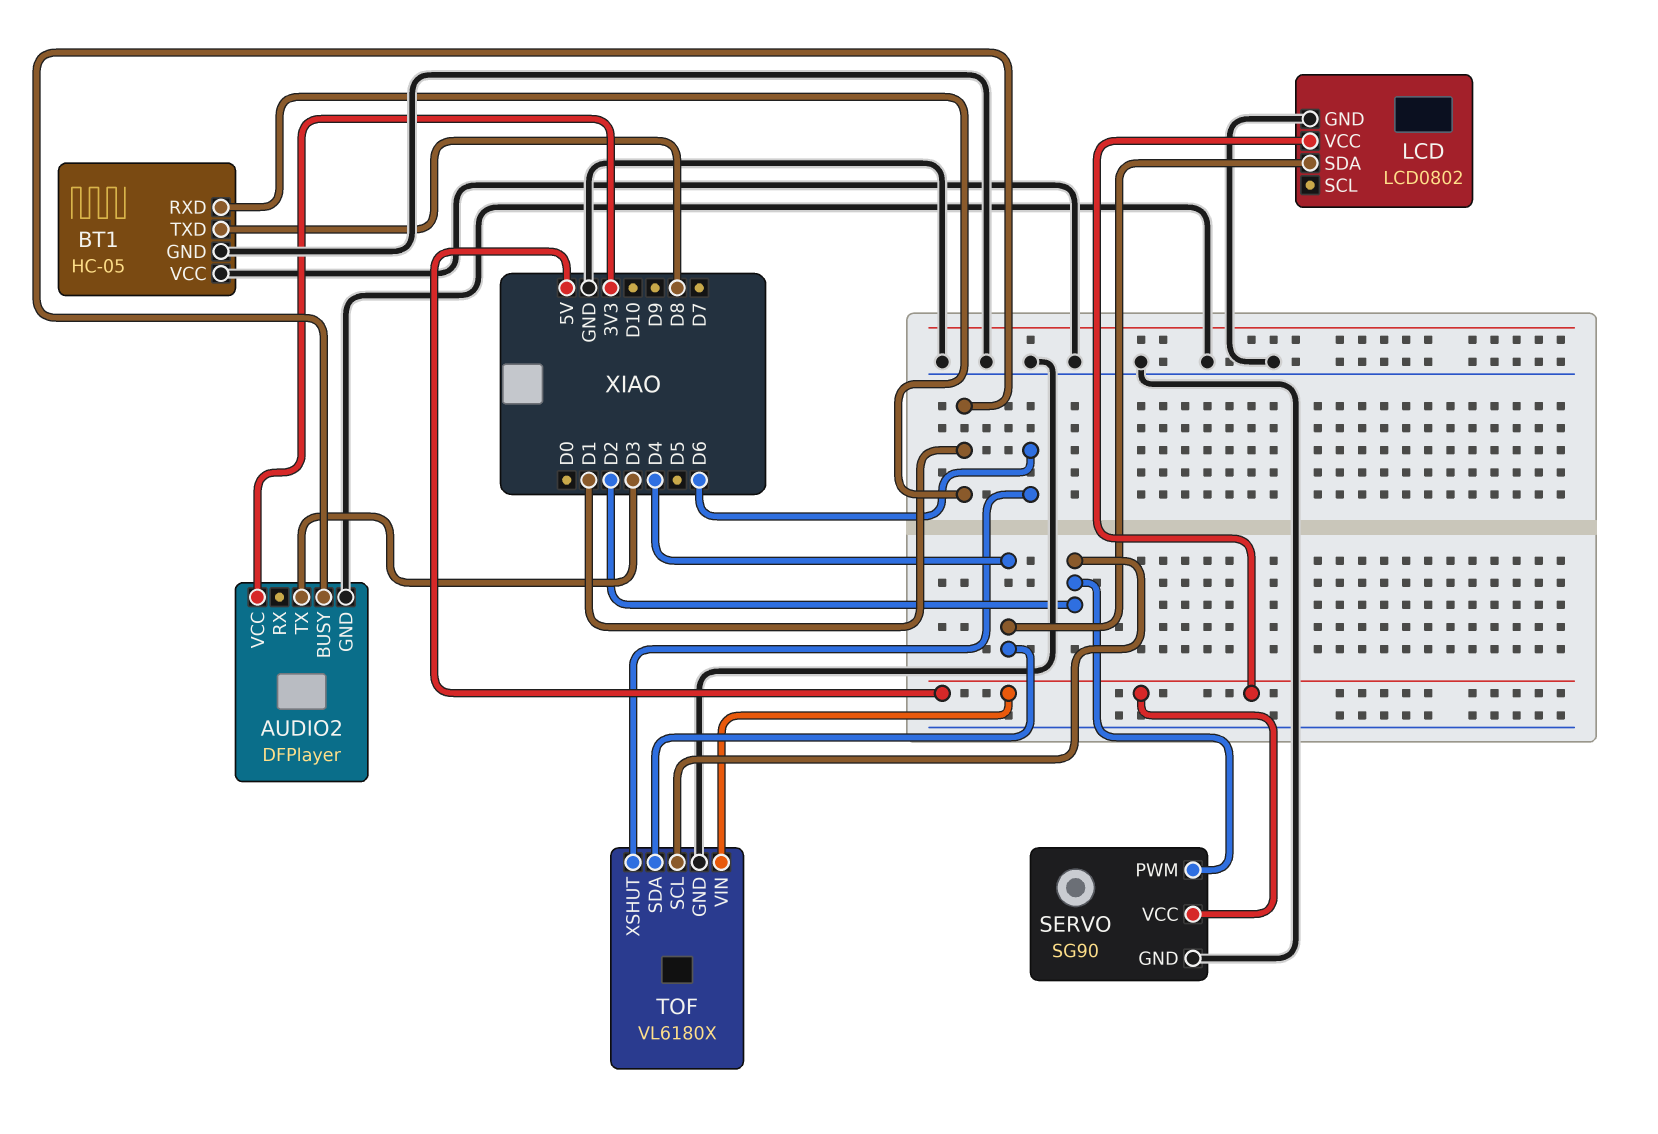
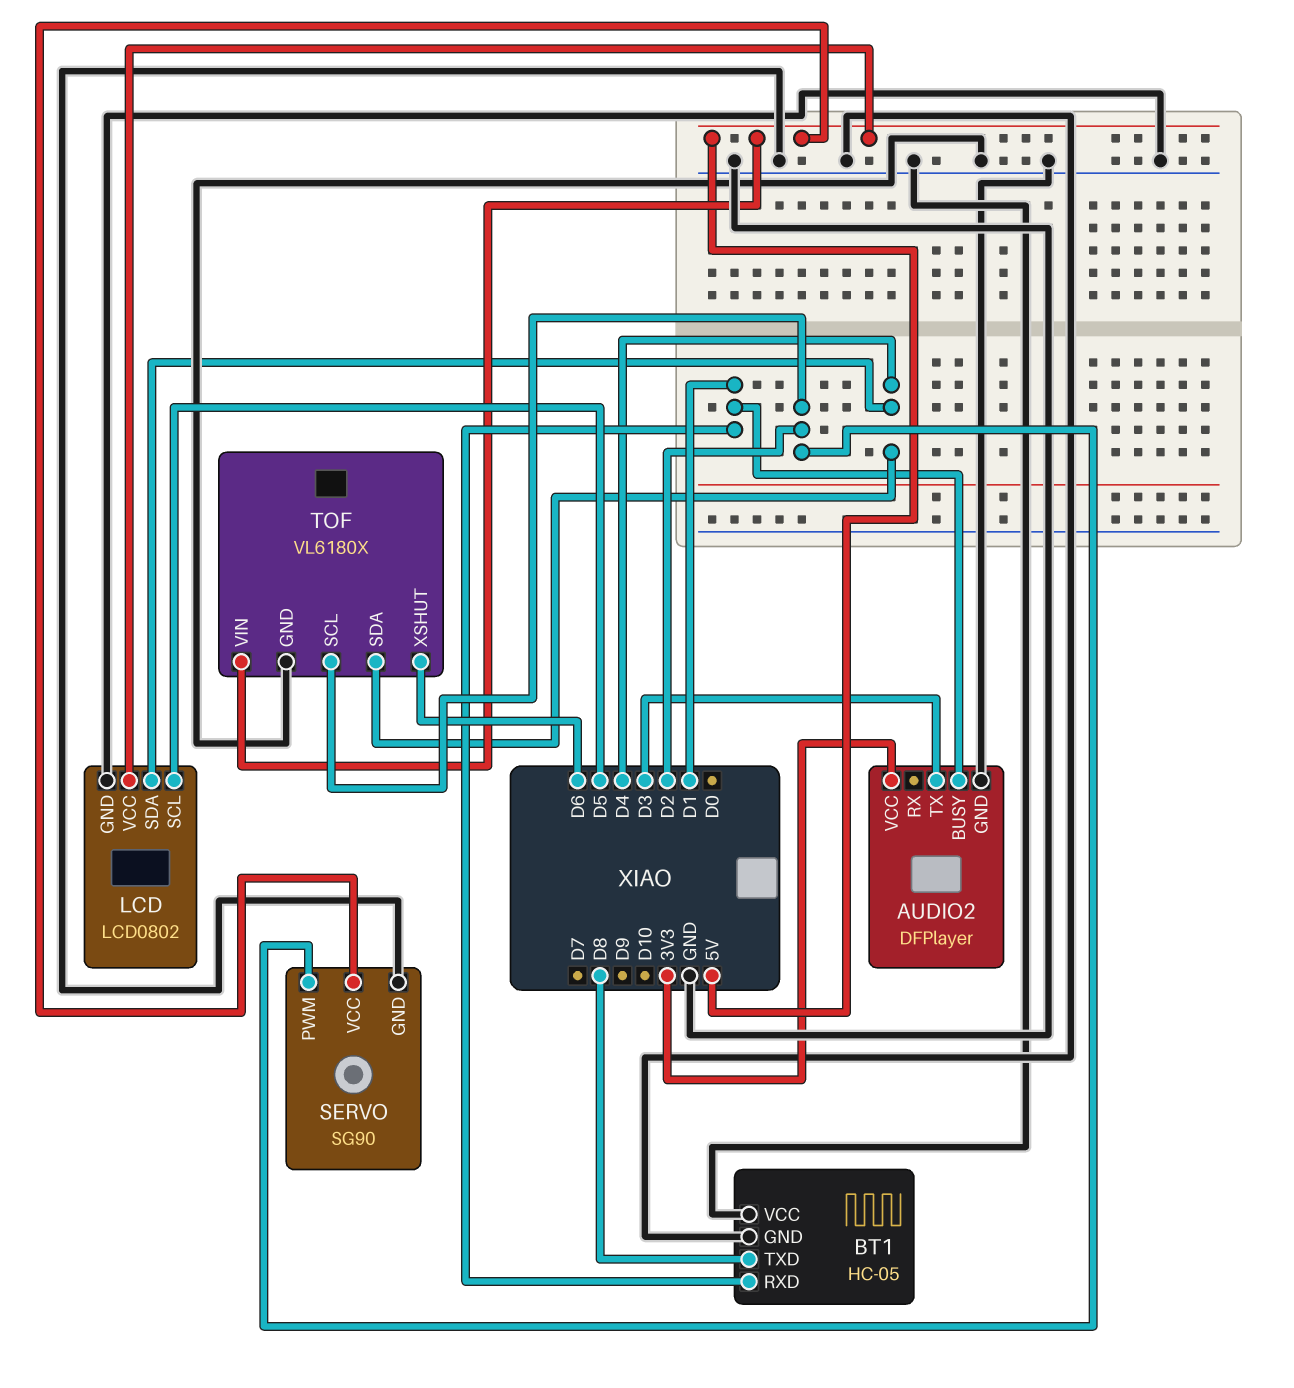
LCD pin SCL: none -> D5

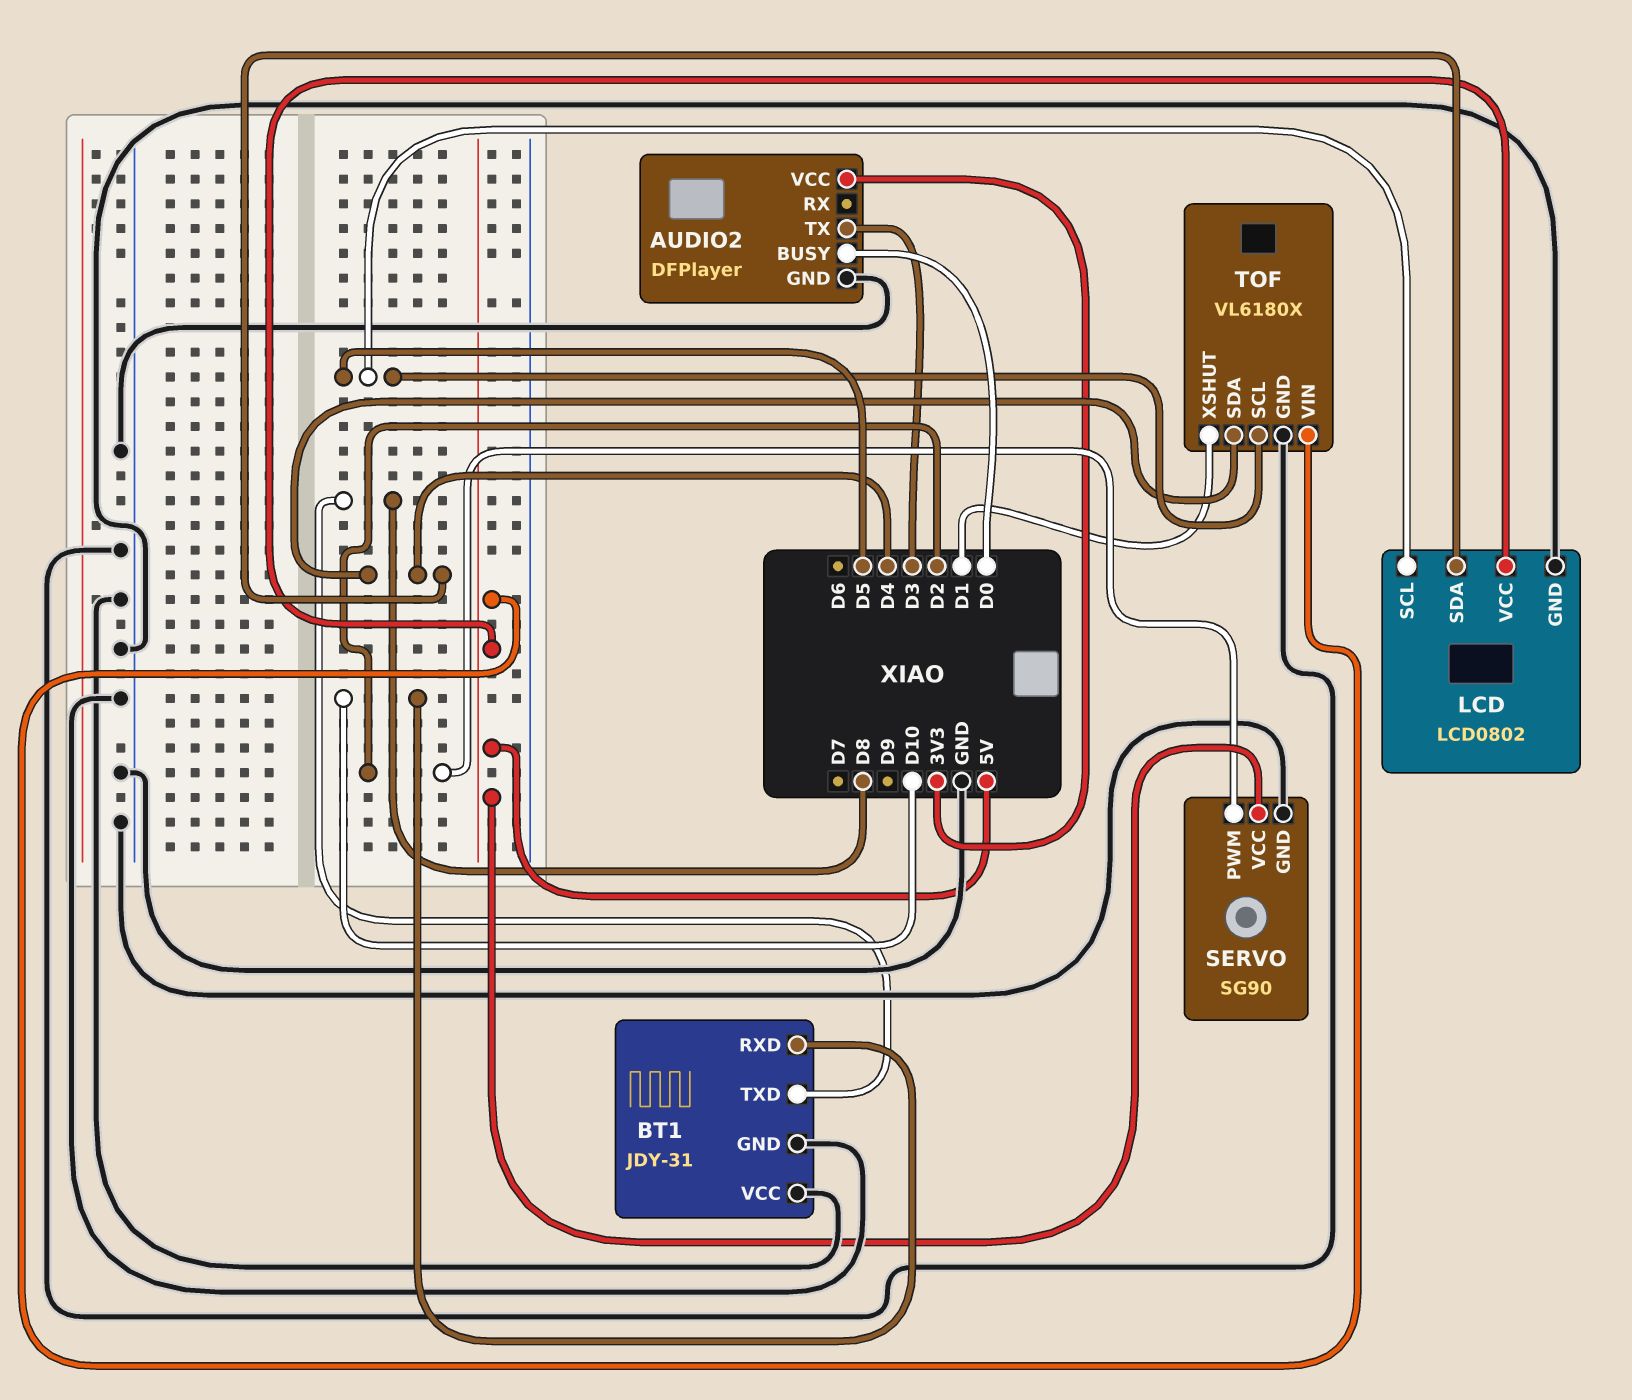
AUDIO2 pin BUSY: D1 -> D0
BT1: HC-05 -> JDY-31
BT1 pin RXD: D1 -> D10
TOF pin SCL: D2 -> D5
TOF pin XSHUT: D6 -> D1

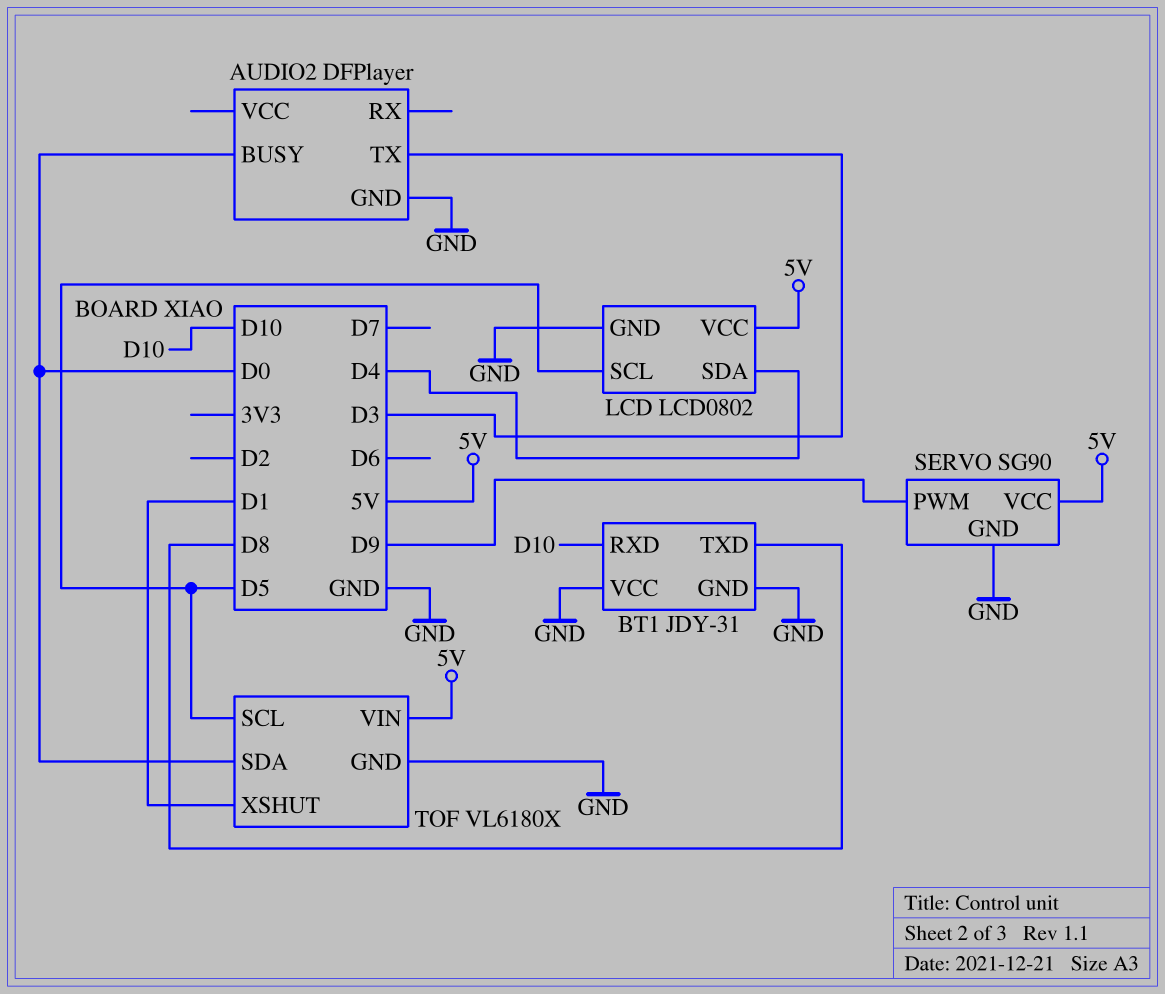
AUDIO2 pin VCC: 3V3 -> none
SERVO pin PWM: D2 -> D9
TOF pin SDA: D4 -> D0

